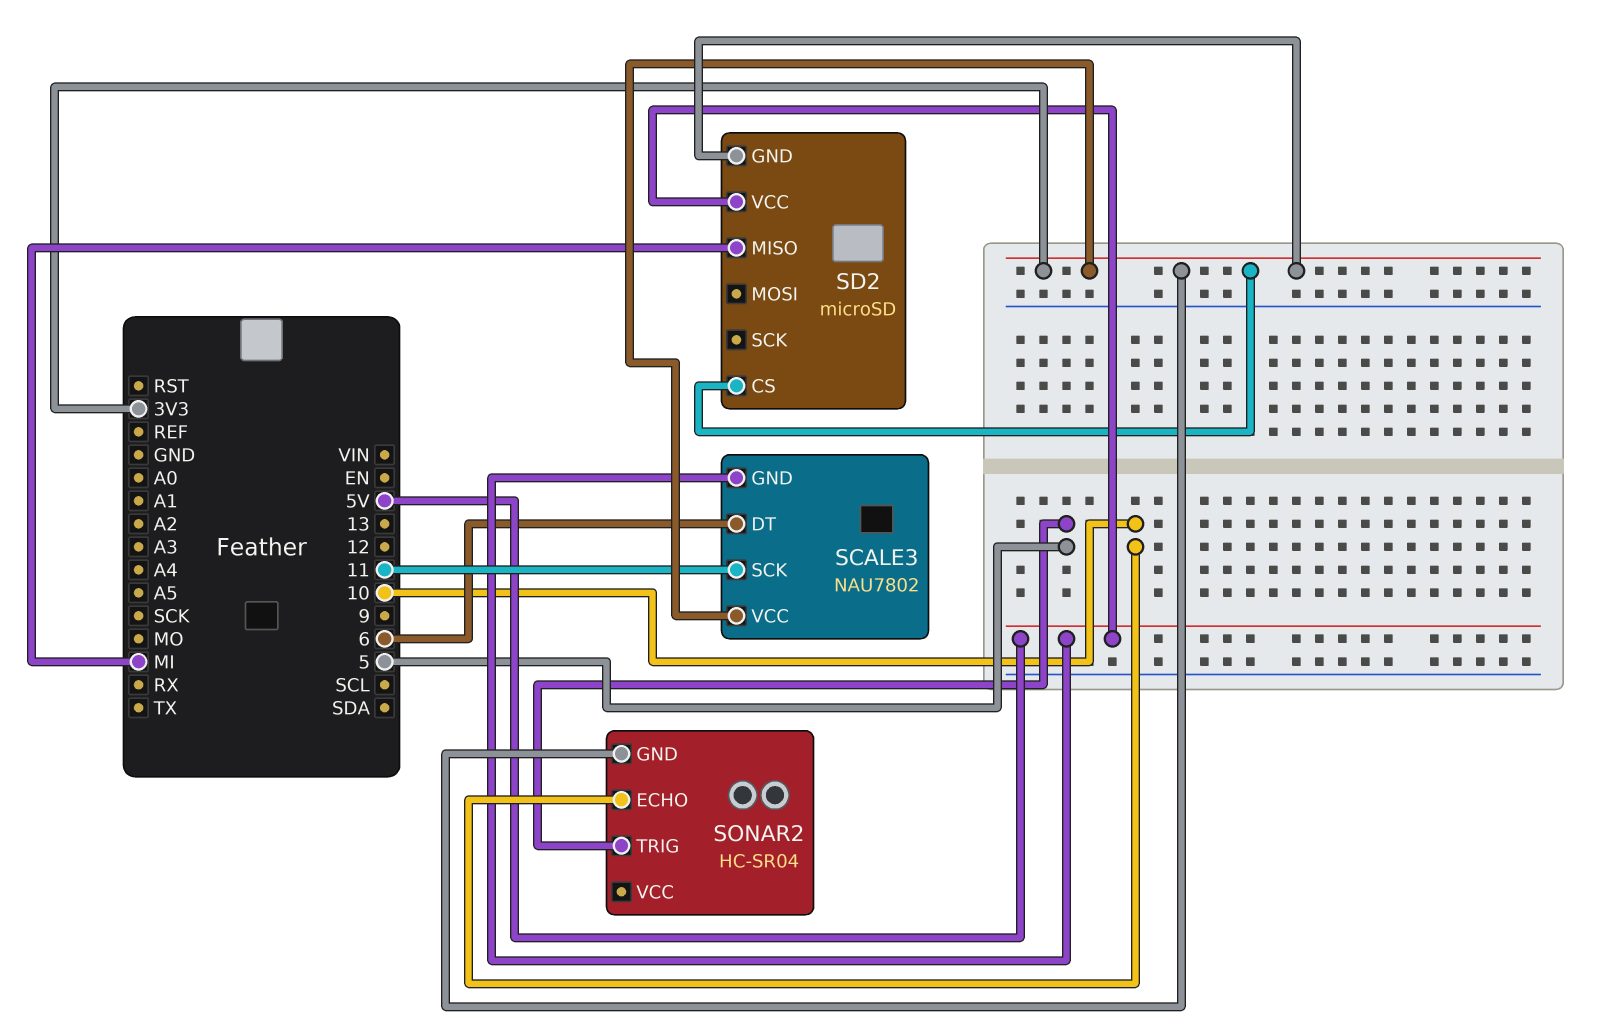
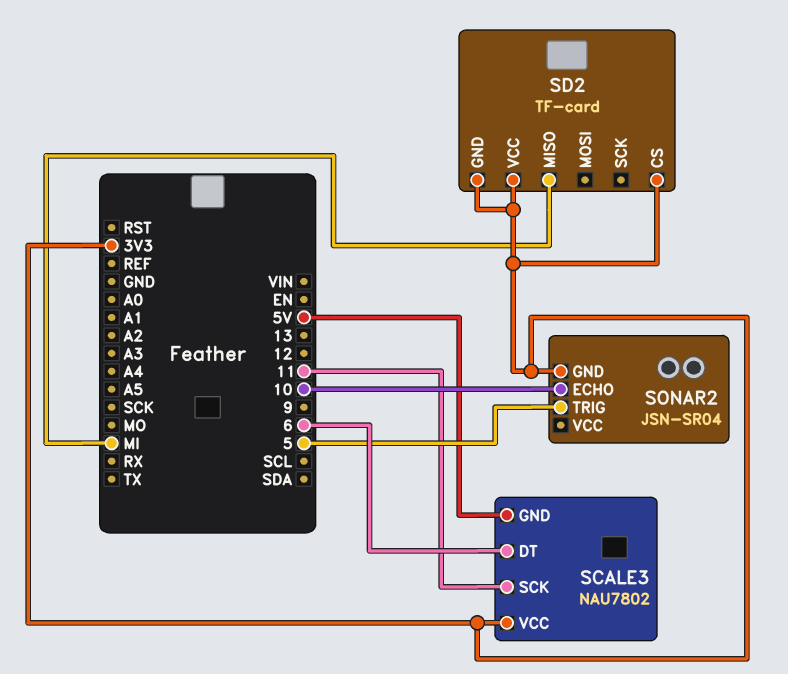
SD2: microSD -> TF-card
SD2 pin VCC: 5V -> 3V3
SONAR2: HC-SR04 -> JSN-SR04

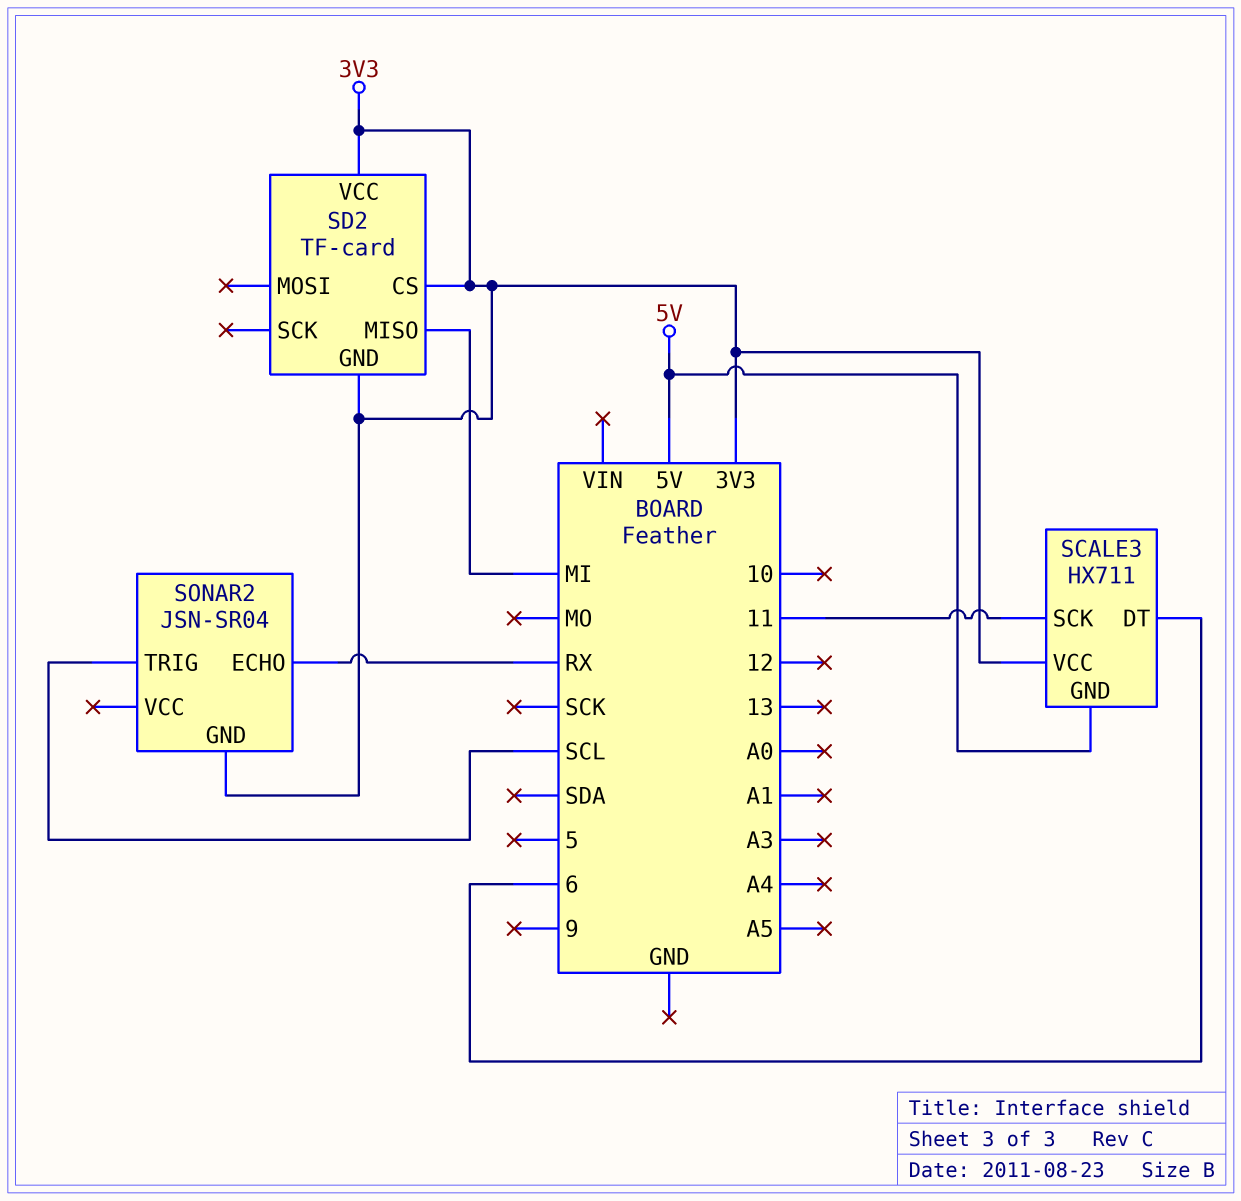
SCALE3: NAU7802 -> HX711
SONAR2 pin ECHO: 10 -> RX
SONAR2 pin TRIG: 5 -> SCL

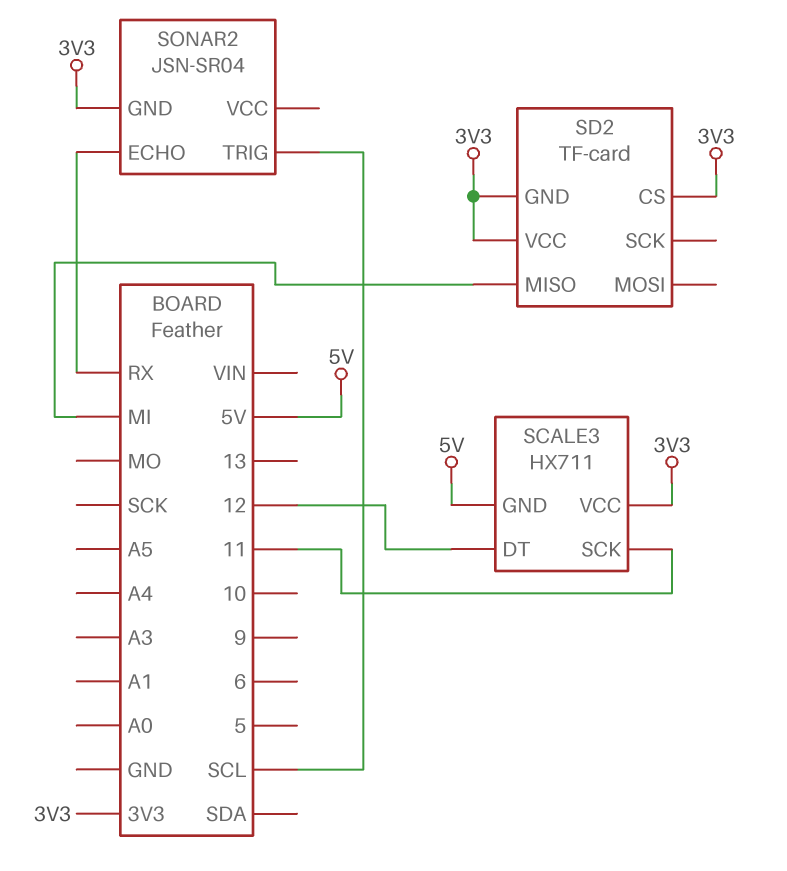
SCALE3 pin DT: 6 -> 12

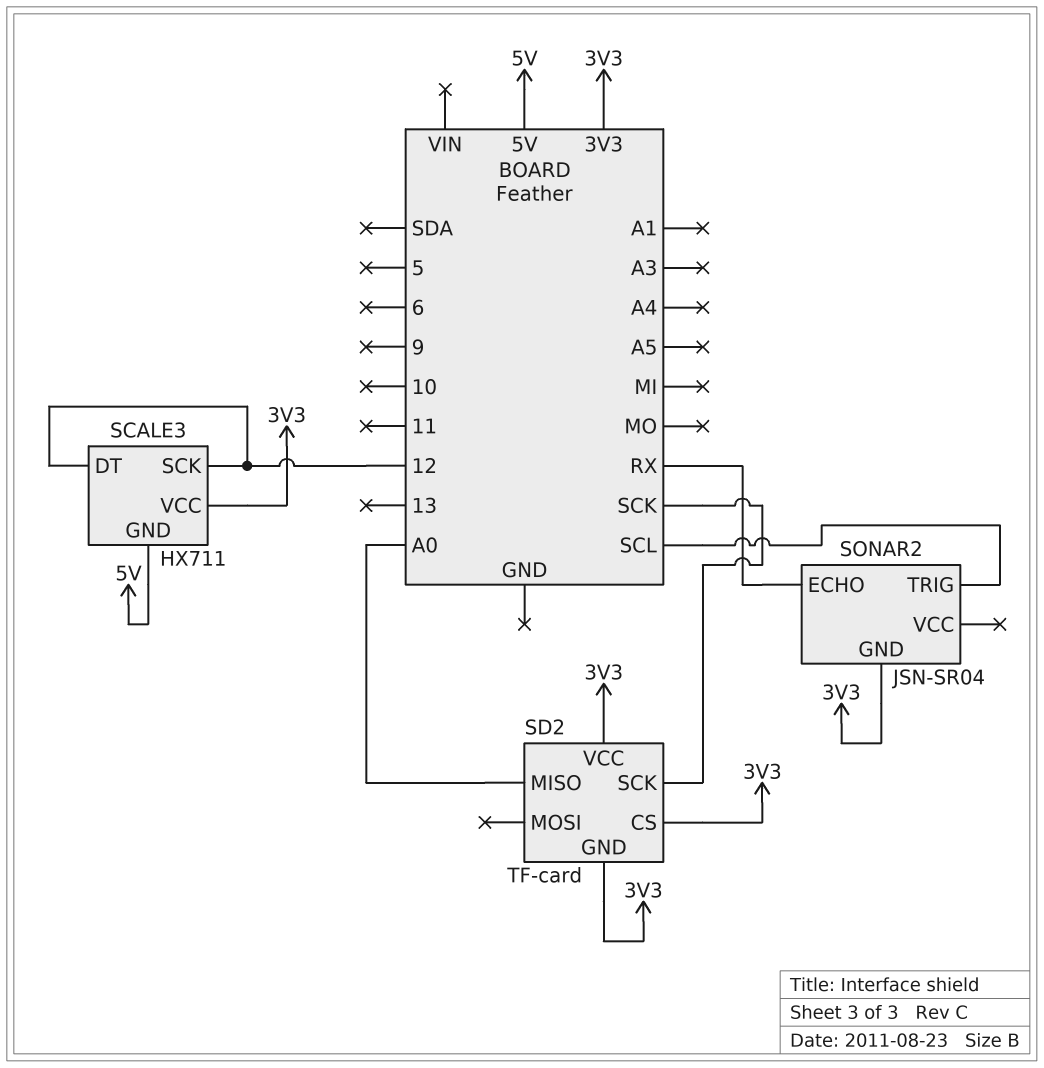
SCALE3 pin SCK: 11 -> 12
SD2 pin MISO: MI -> A0
SD2 pin SCK: none -> SCK

